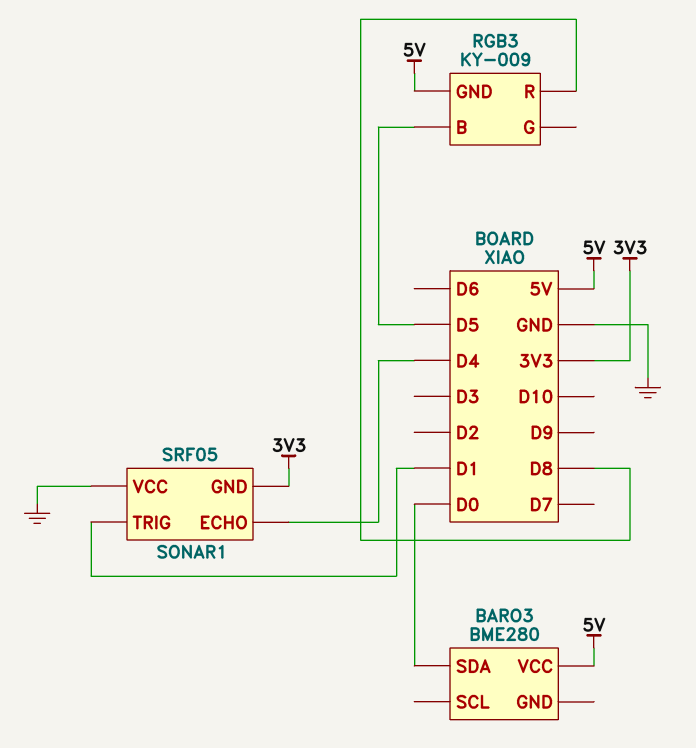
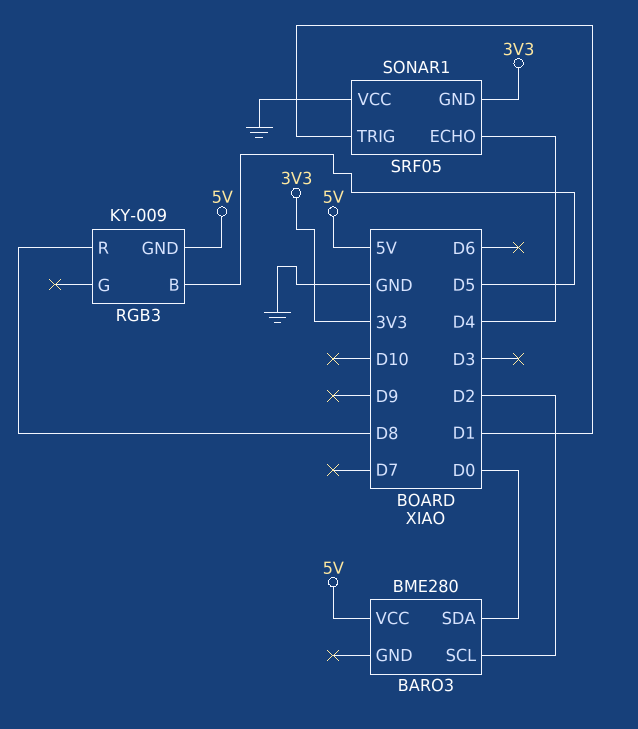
BARO3 pin SCL: none -> D2

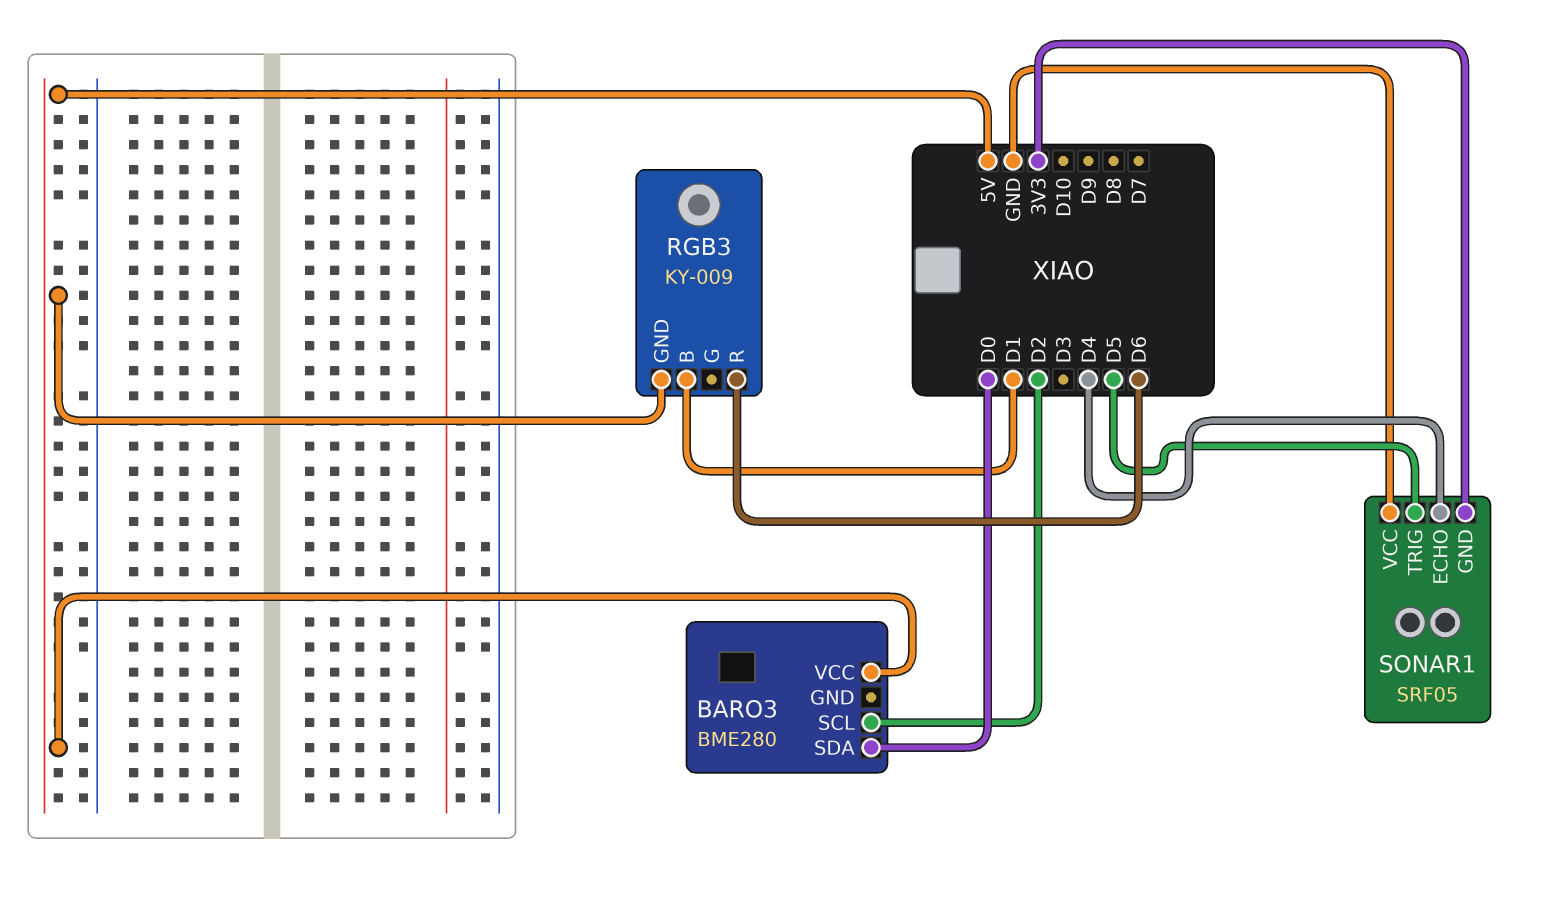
RGB3 pin B: D5 -> D1
RGB3 pin R: D8 -> D6
SONAR1 pin TRIG: D1 -> D5

